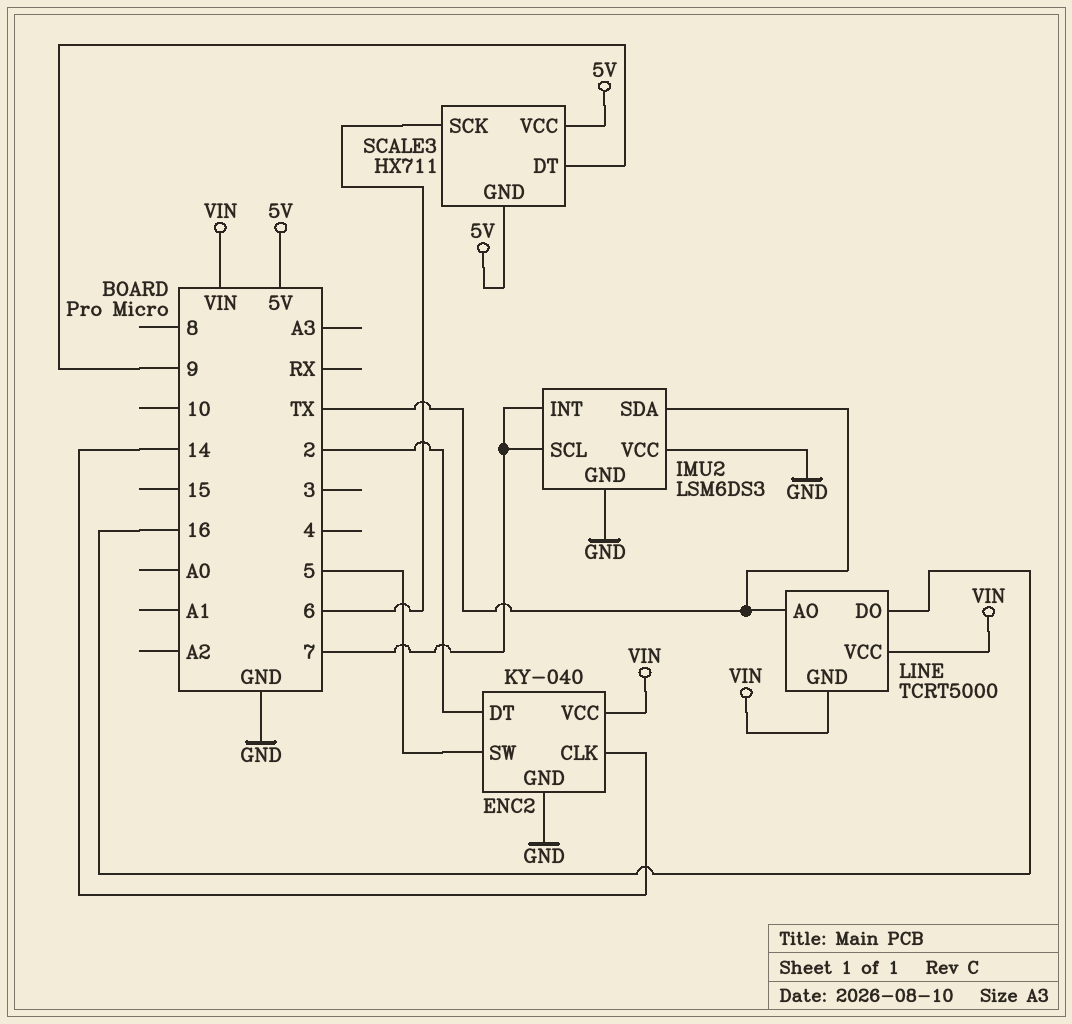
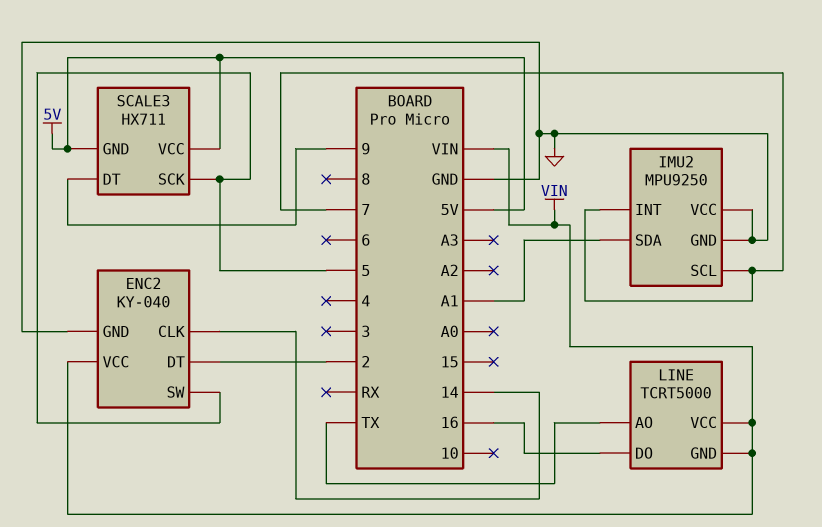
IMU2: LSM6DS3 -> MPU9250
IMU2 pin SDA: TX -> A1
SCALE3 pin SCK: 6 -> 5

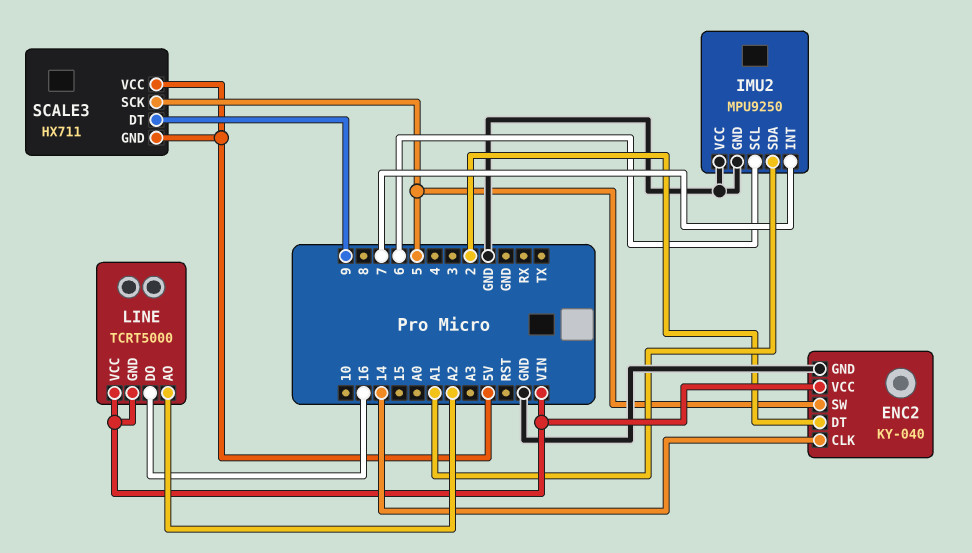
IMU2 pin SCL: 7 -> 6
LINE pin AO: TX -> A2

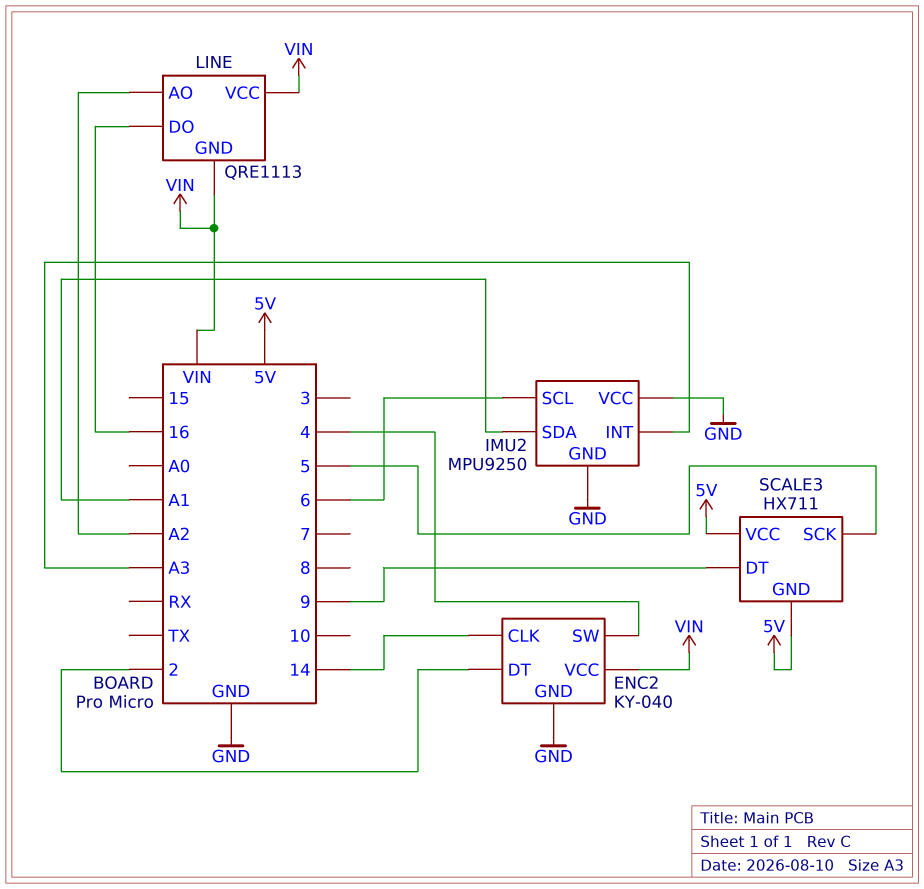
ENC2 pin SW: 5 -> 4
IMU2 pin INT: 7 -> A3
LINE: TCRT5000 -> QRE1113

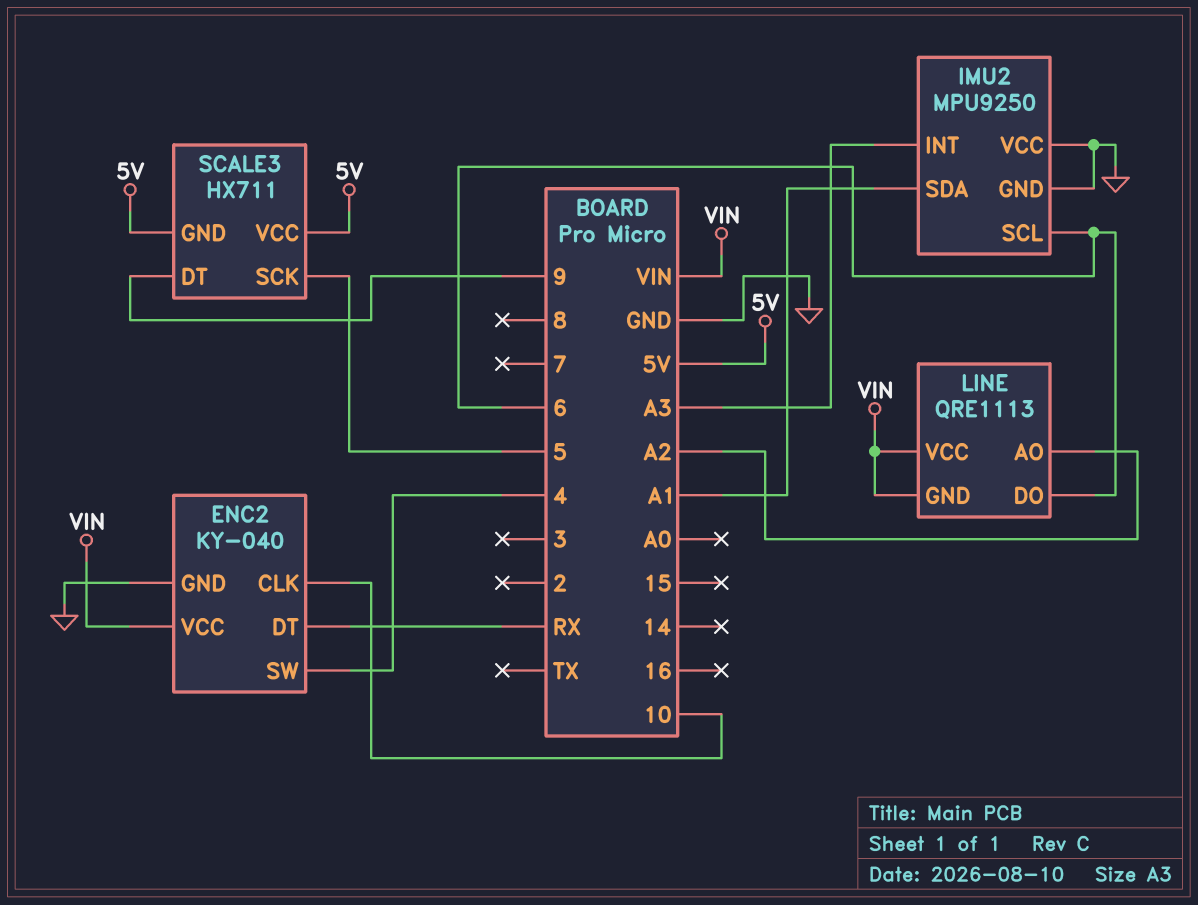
ENC2 pin CLK: 14 -> 10
ENC2 pin DT: 2 -> RX
LINE pin DO: 16 -> 6

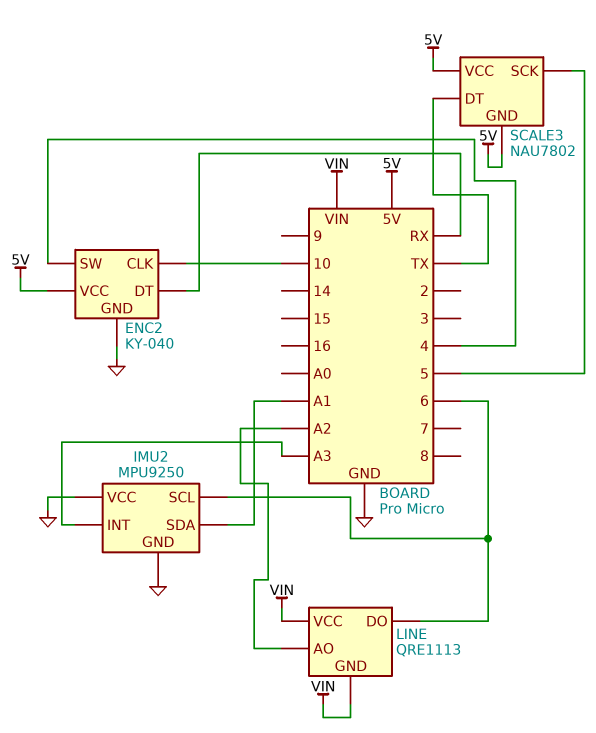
ENC2 pin VCC: VIN -> 5V
SCALE3: HX711 -> NAU7802
SCALE3 pin DT: 9 -> TX

